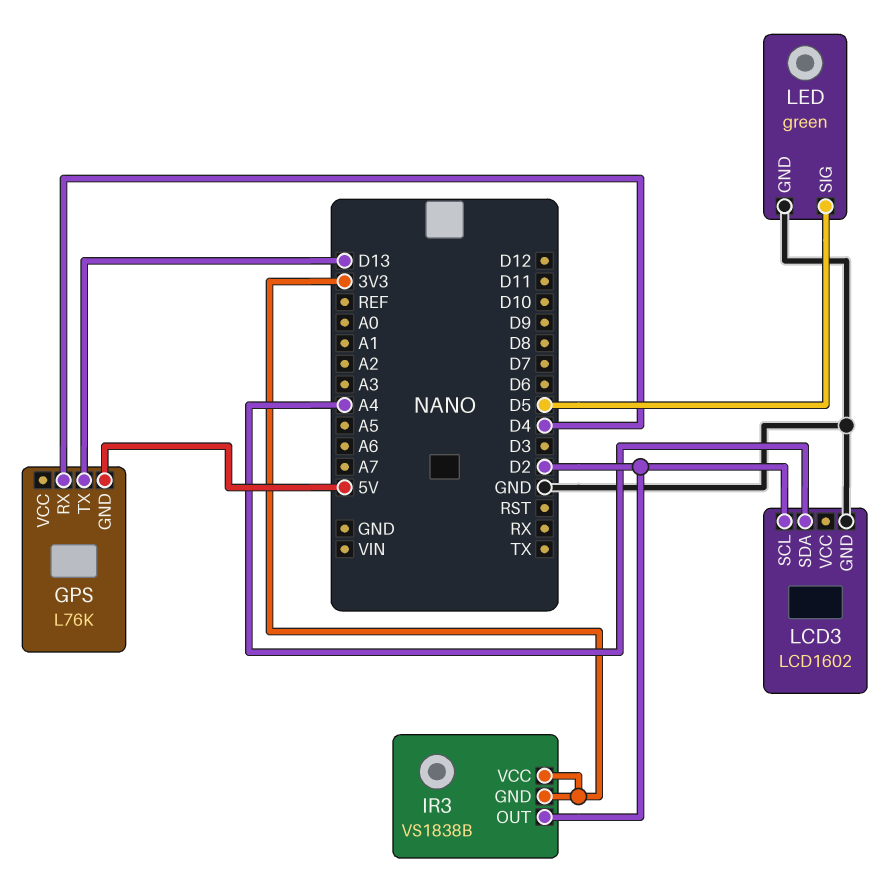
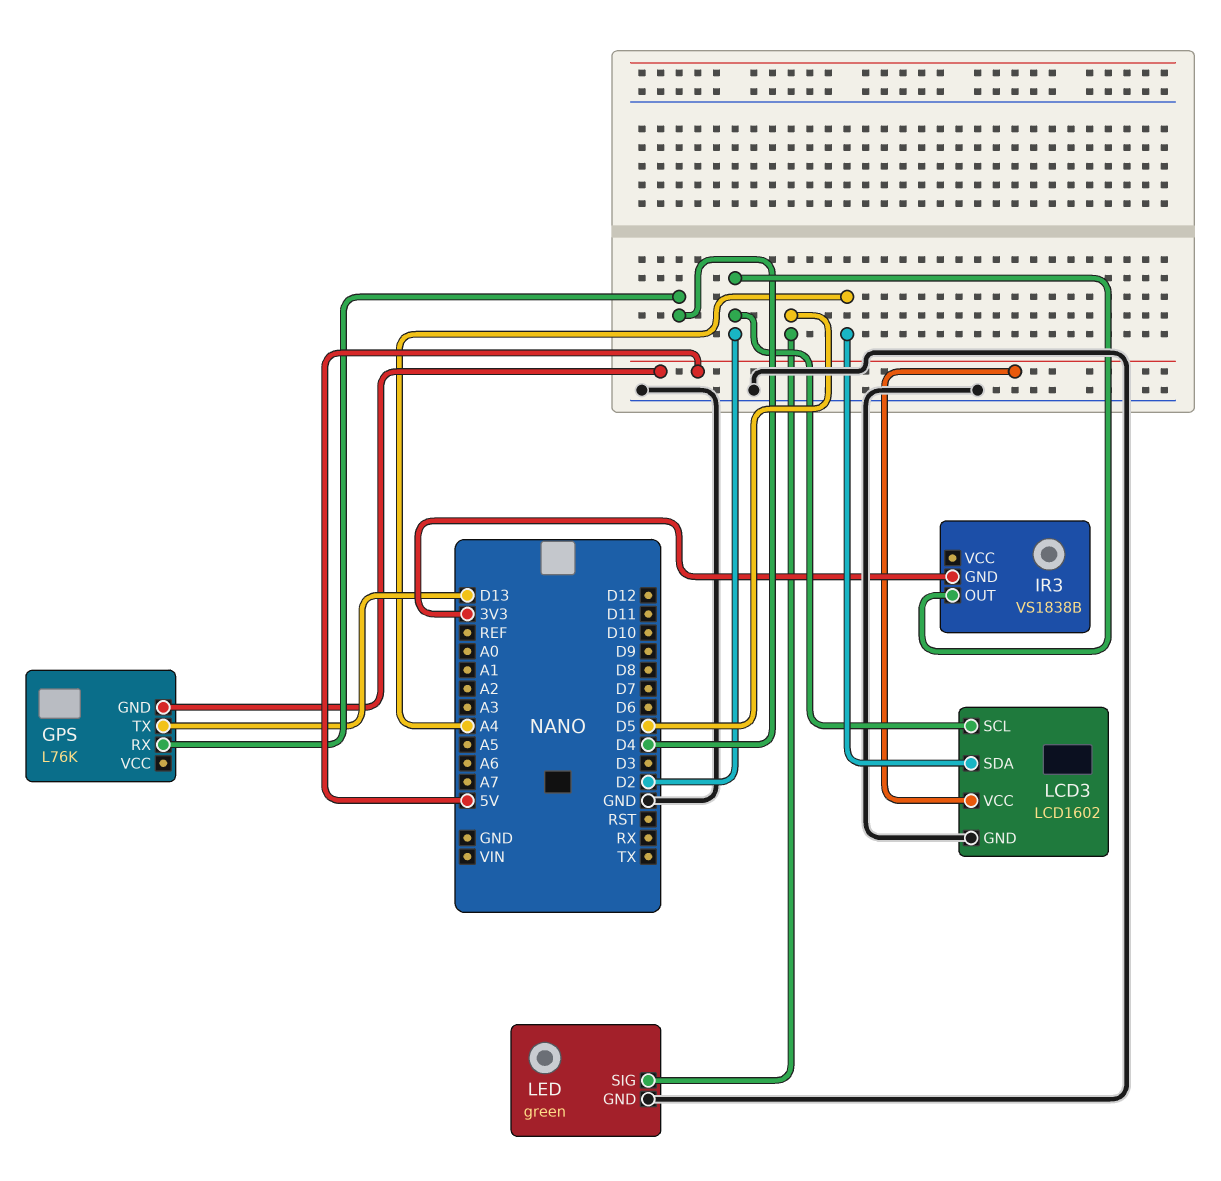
IR3 pin VCC: 3V3 -> none
LCD3 pin VCC: none -> 5V

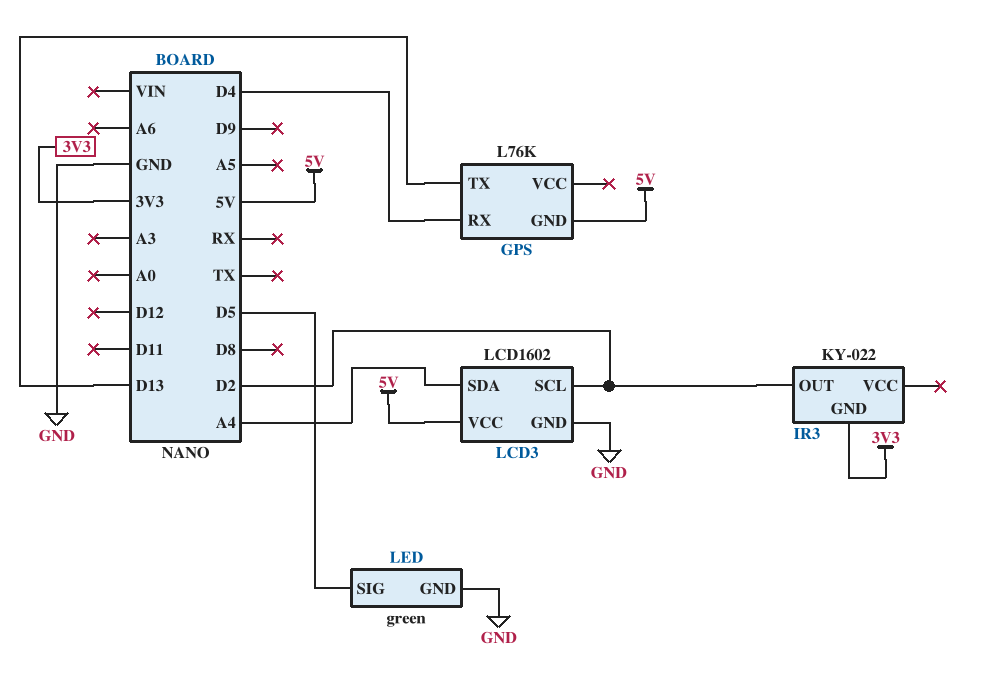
IR3: VS1838B -> KY-022

